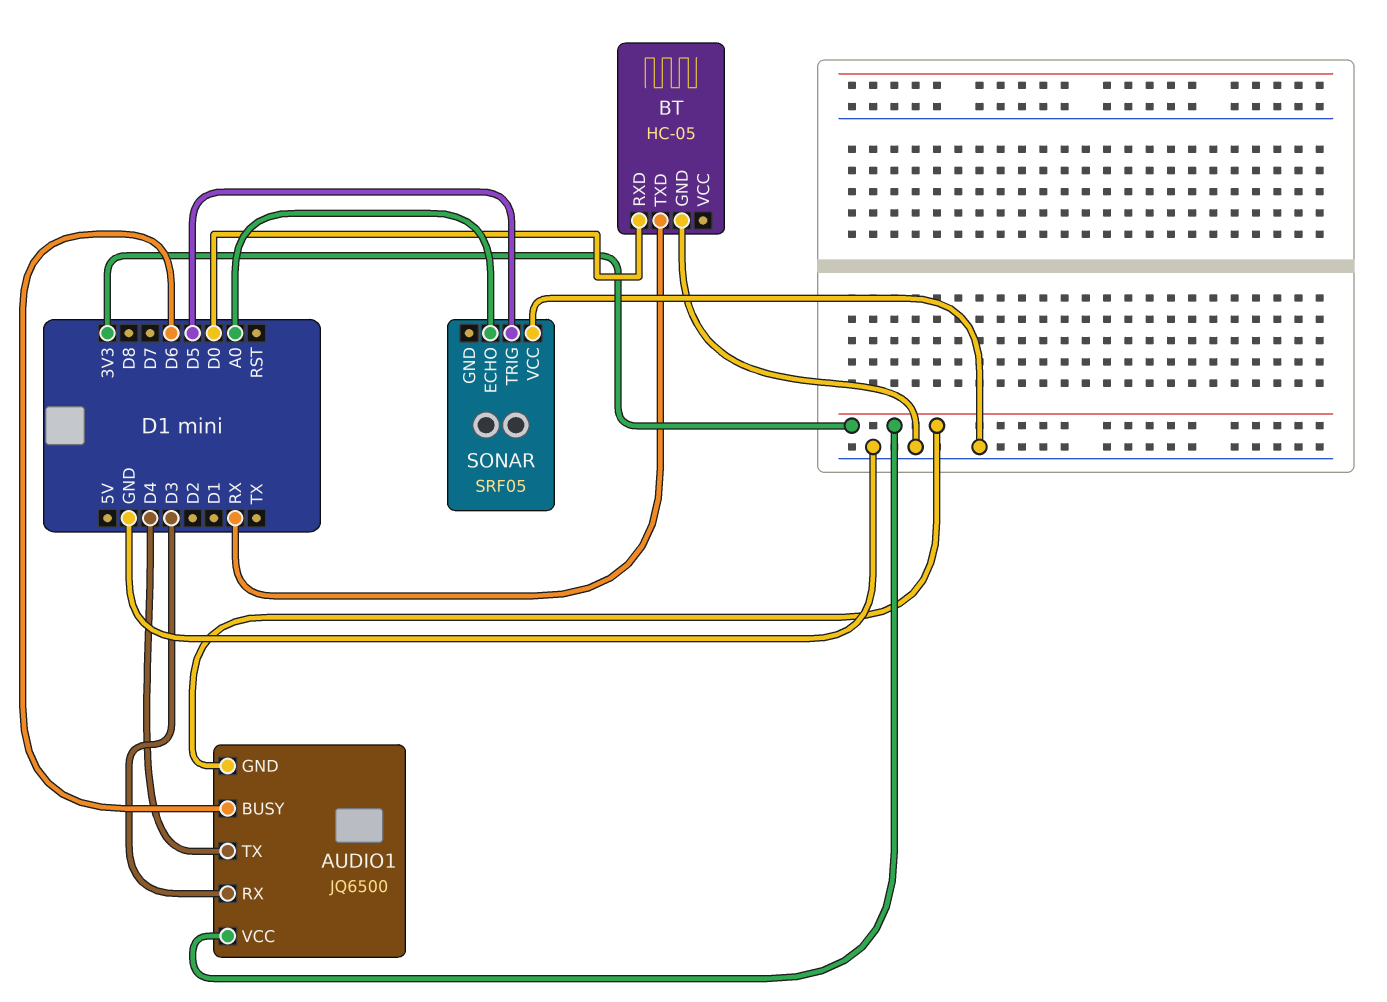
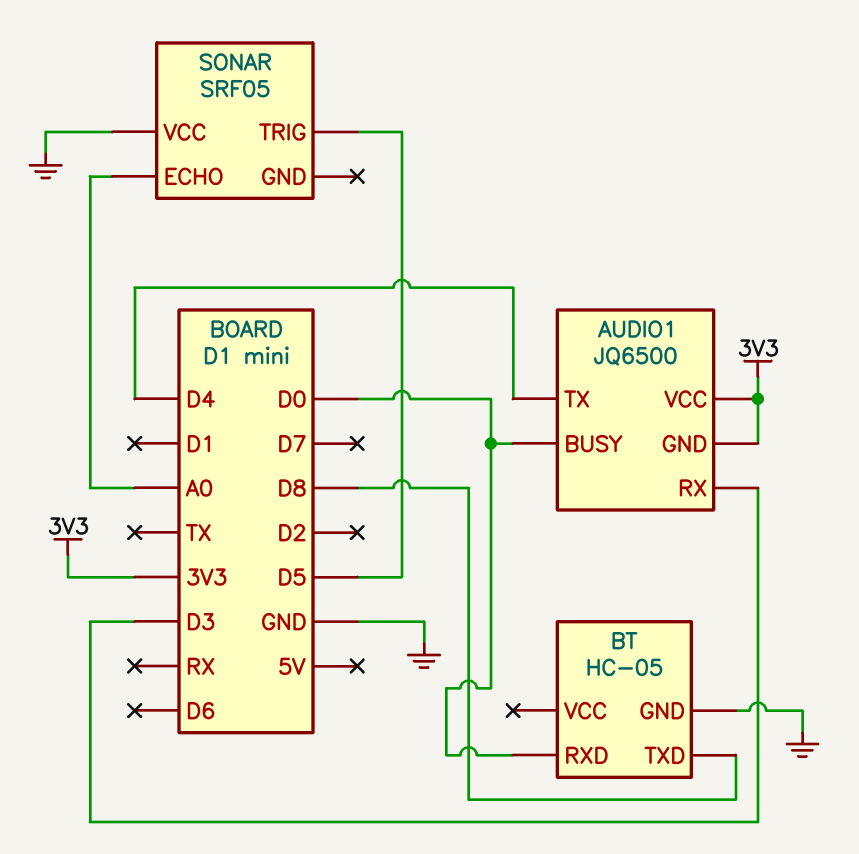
AUDIO1 pin BUSY: D6 -> D0
BT pin TXD: RX -> D8

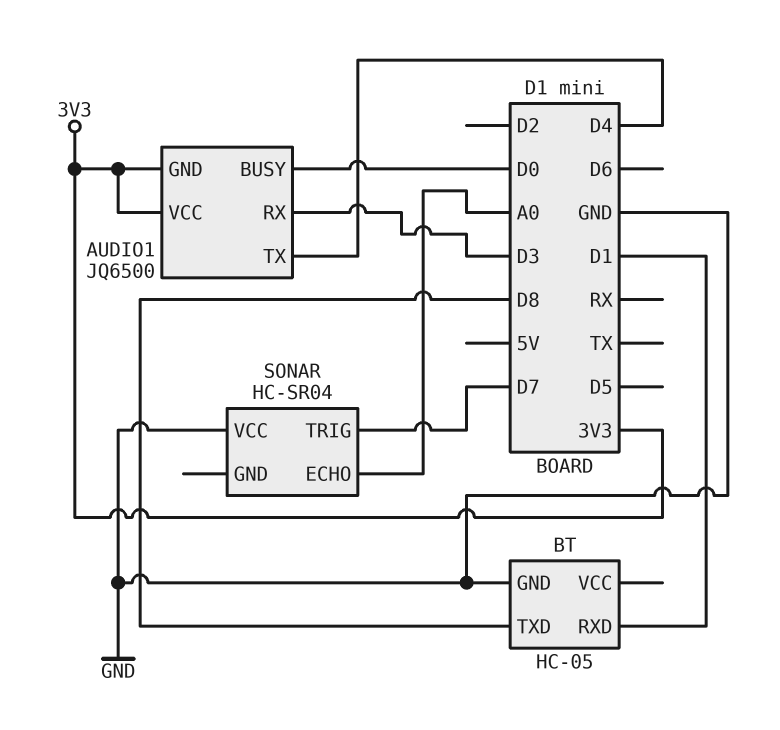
BT pin RXD: D0 -> D1
SONAR: SRF05 -> HC-SR04
SONAR pin TRIG: D5 -> D7

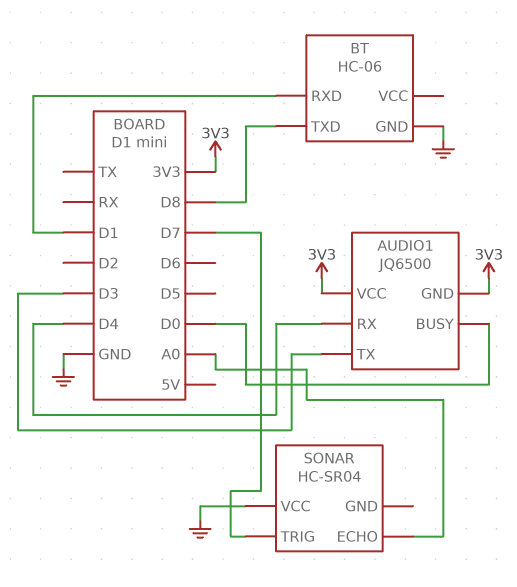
AUDIO1 pin RX: D3 -> D4
AUDIO1 pin TX: D4 -> D3
BT: HC-05 -> HC-06

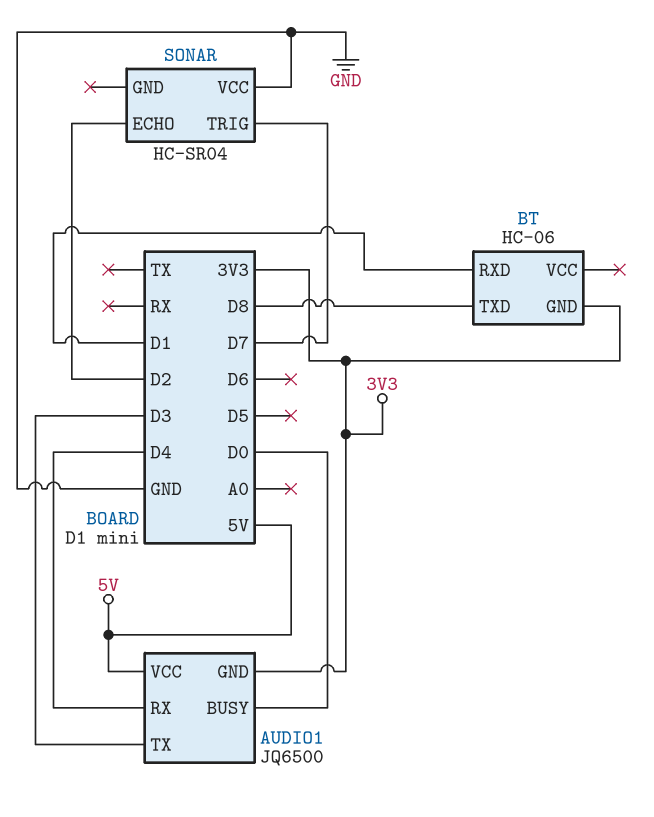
AUDIO1 pin VCC: 3V3 -> 5V
BT pin GND: GND -> 3V3
SONAR pin ECHO: A0 -> D2

